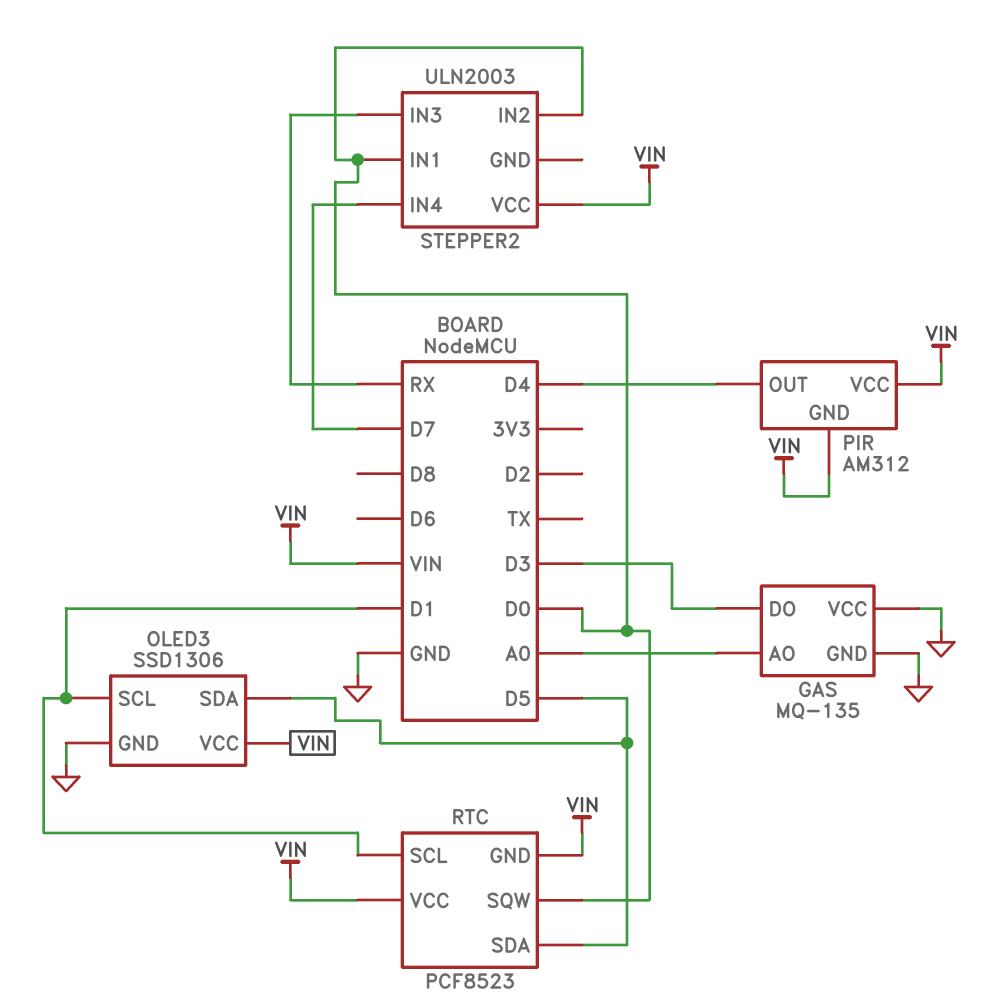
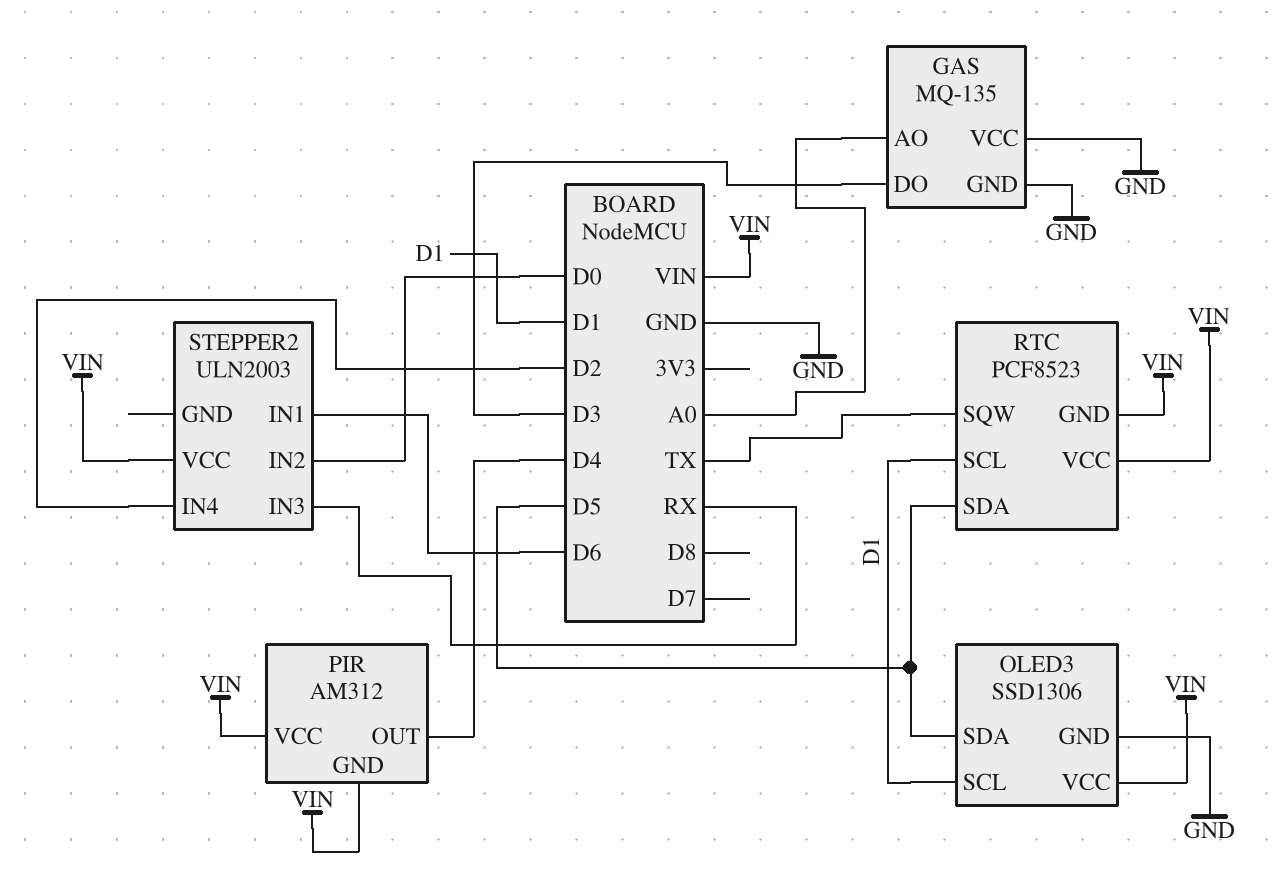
RTC pin SQW: D0 -> TX
STEPPER2 pin IN1: D0 -> D6
STEPPER2 pin IN4: D7 -> D2

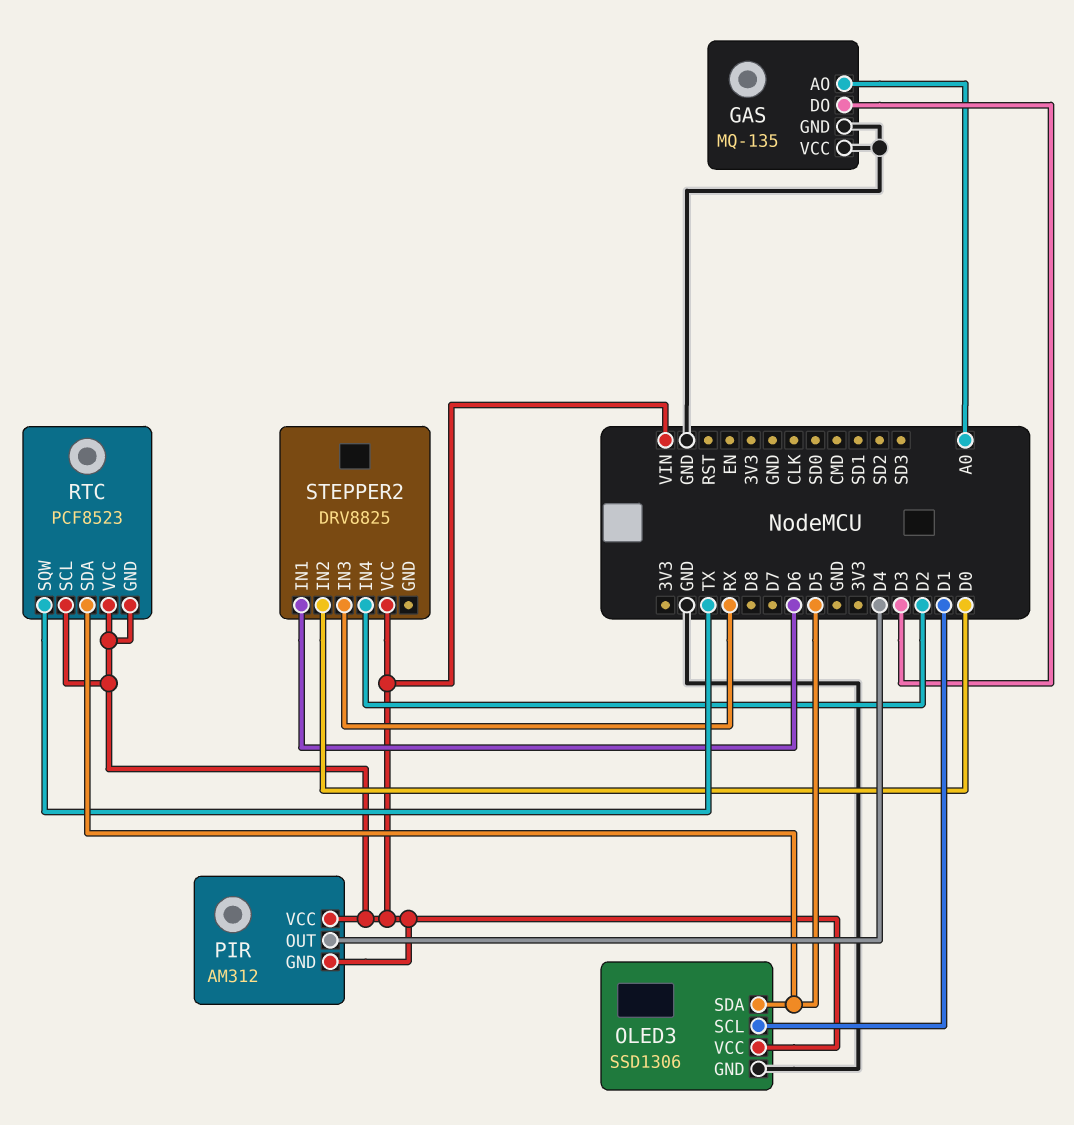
RTC pin SCL: D1 -> VIN
STEPPER2: ULN2003 -> DRV8825

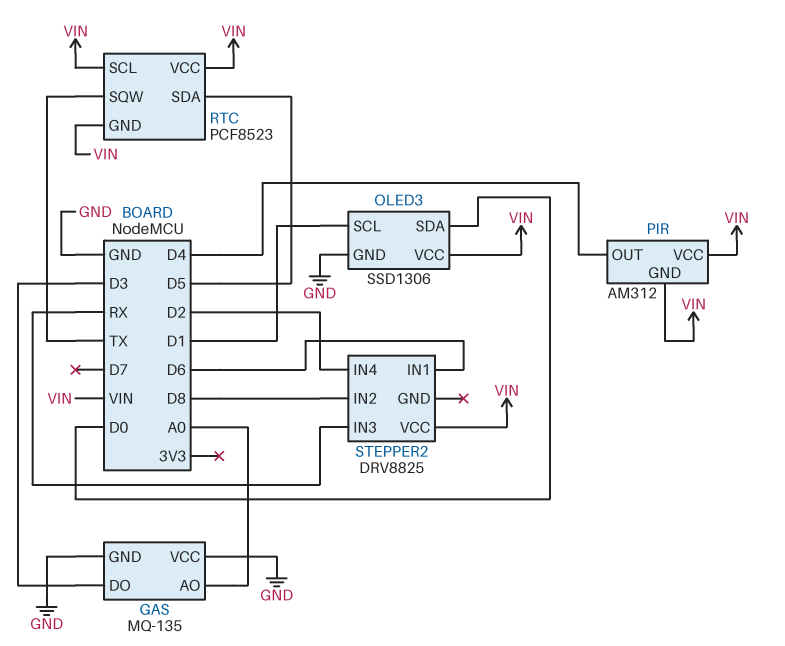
OLED3 pin SDA: D5 -> D0
STEPPER2 pin IN2: D0 -> D8

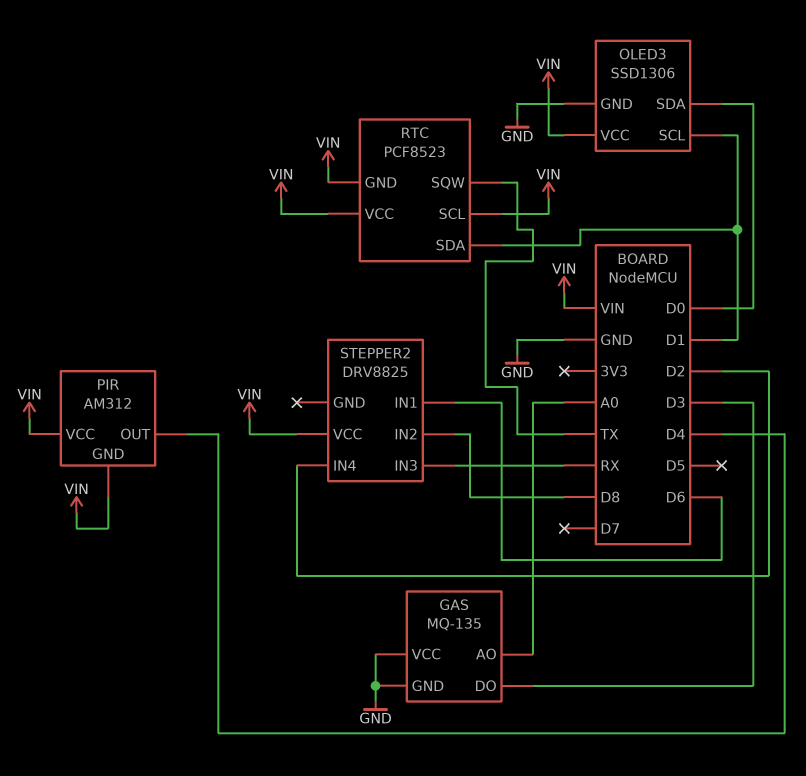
RTC pin SDA: D5 -> D1

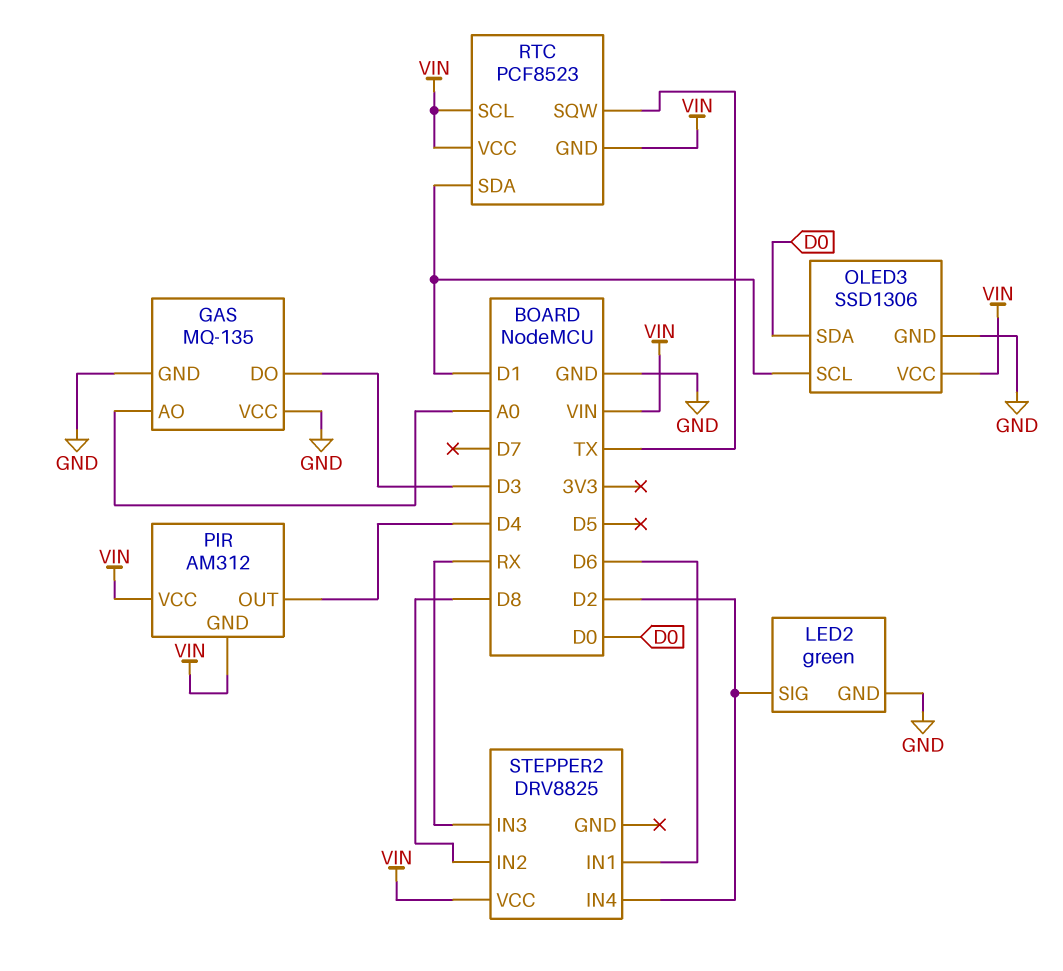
LED2: none -> green
LED2 pin GND: none -> GND
LED2 pin SIG: none -> D2

